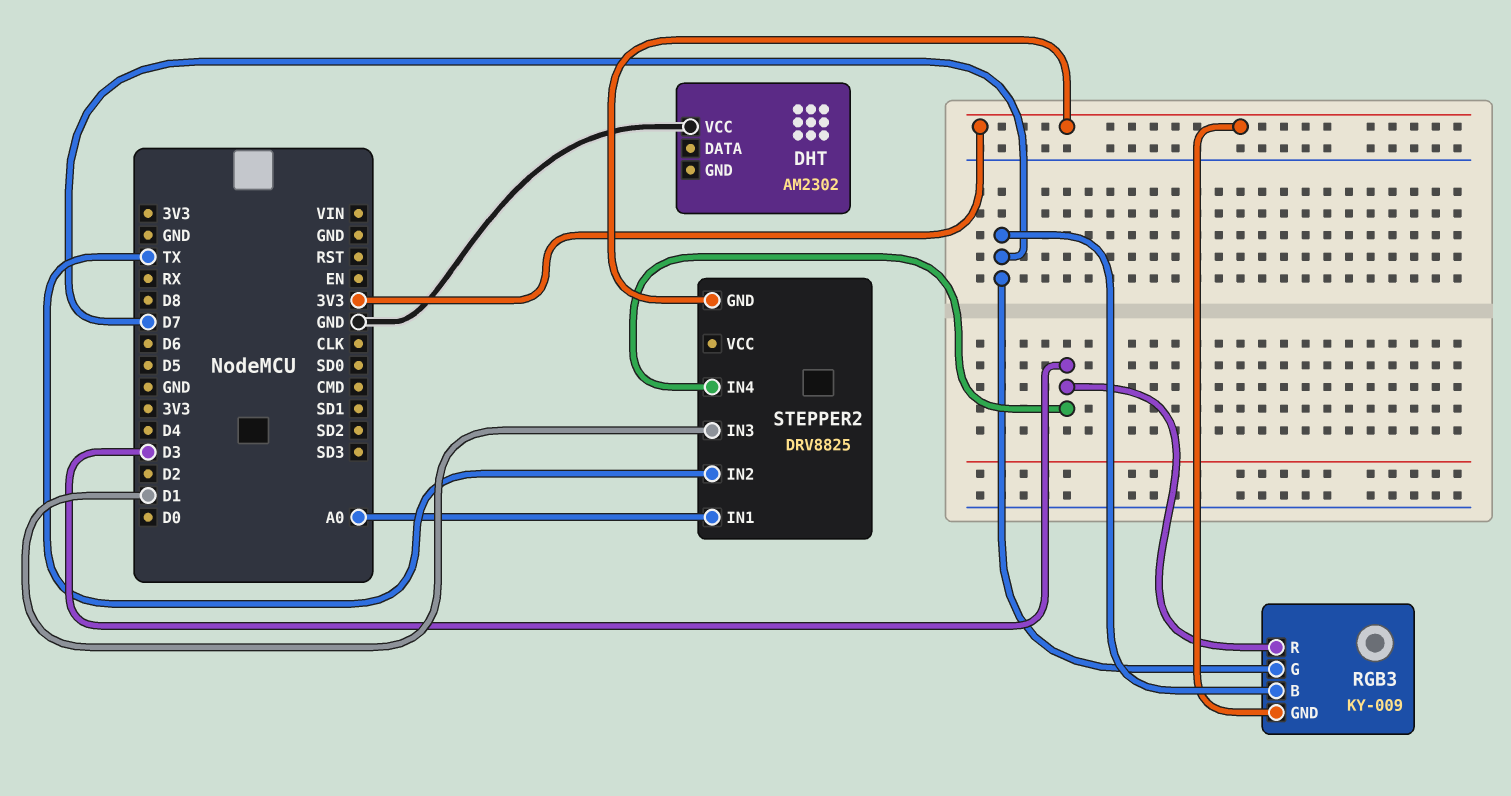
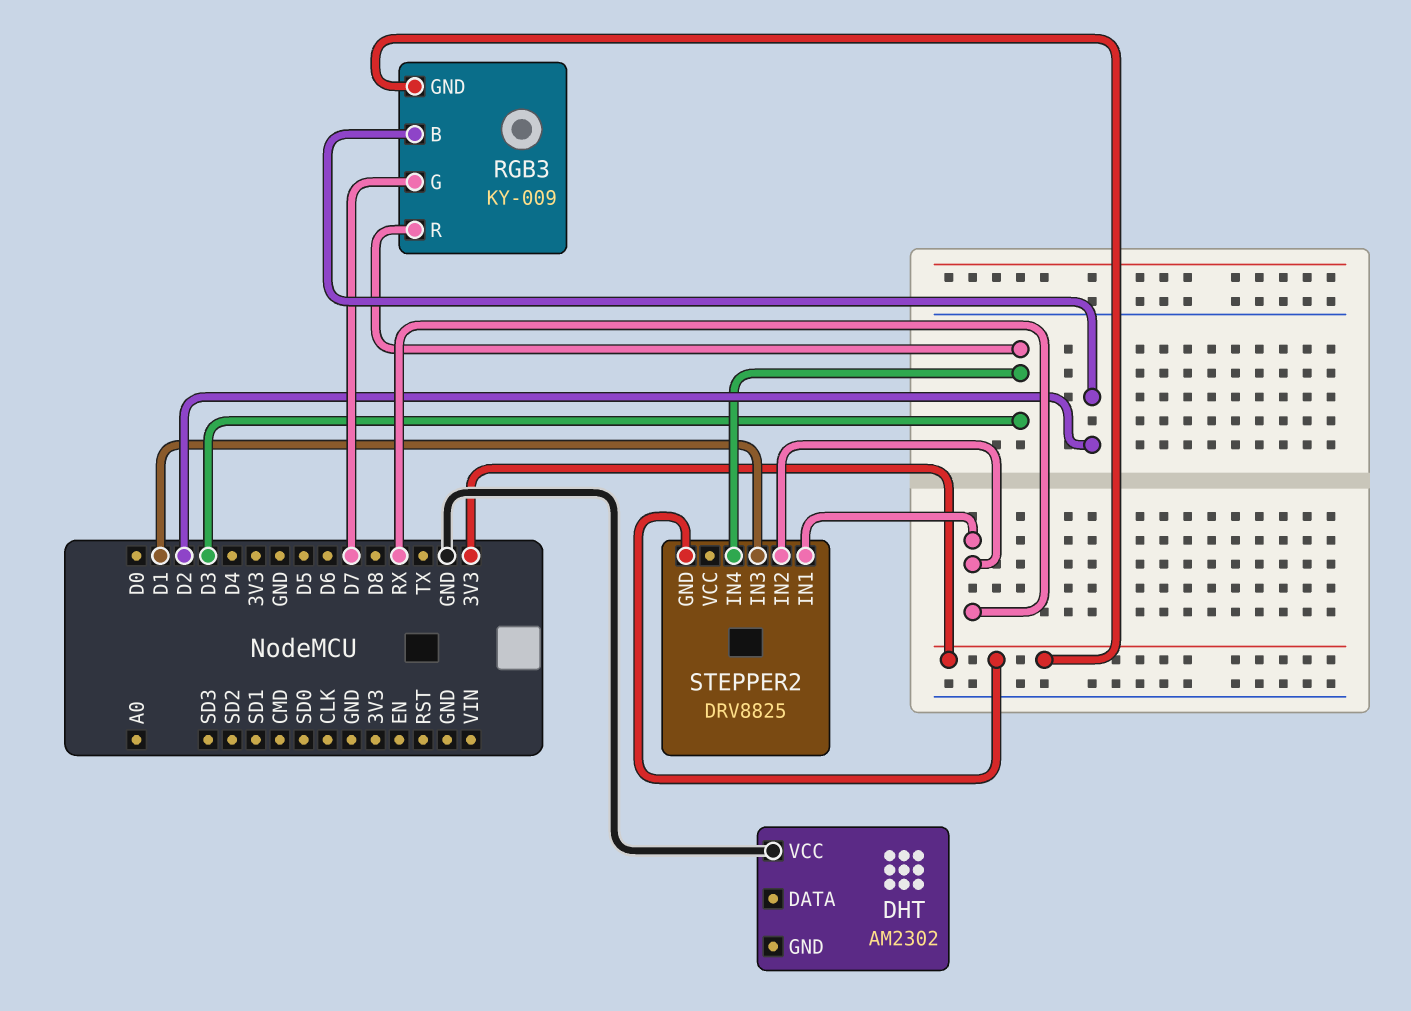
RGB3 pin B: D7 -> D2
STEPPER2 pin IN1: A0 -> RX
STEPPER2 pin IN2: TX -> RX

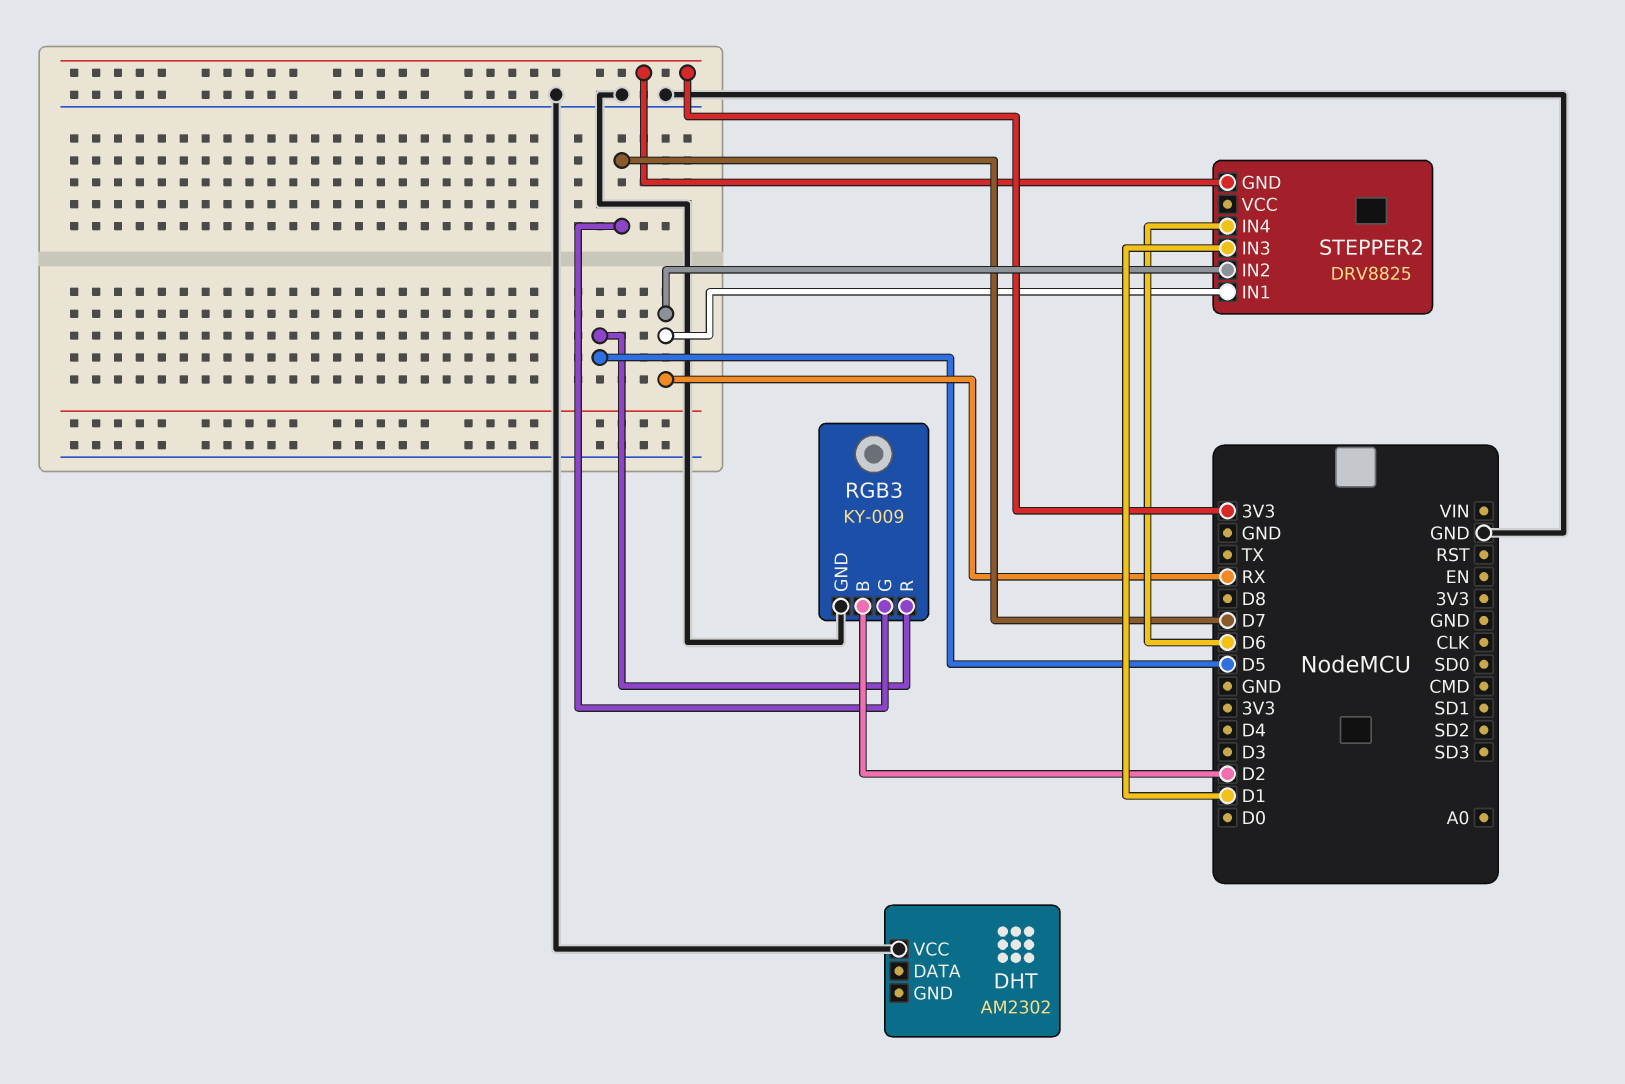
RGB3 pin GND: 3V3 -> GND
RGB3 pin R: D3 -> D5
STEPPER2 pin IN4: D3 -> D6

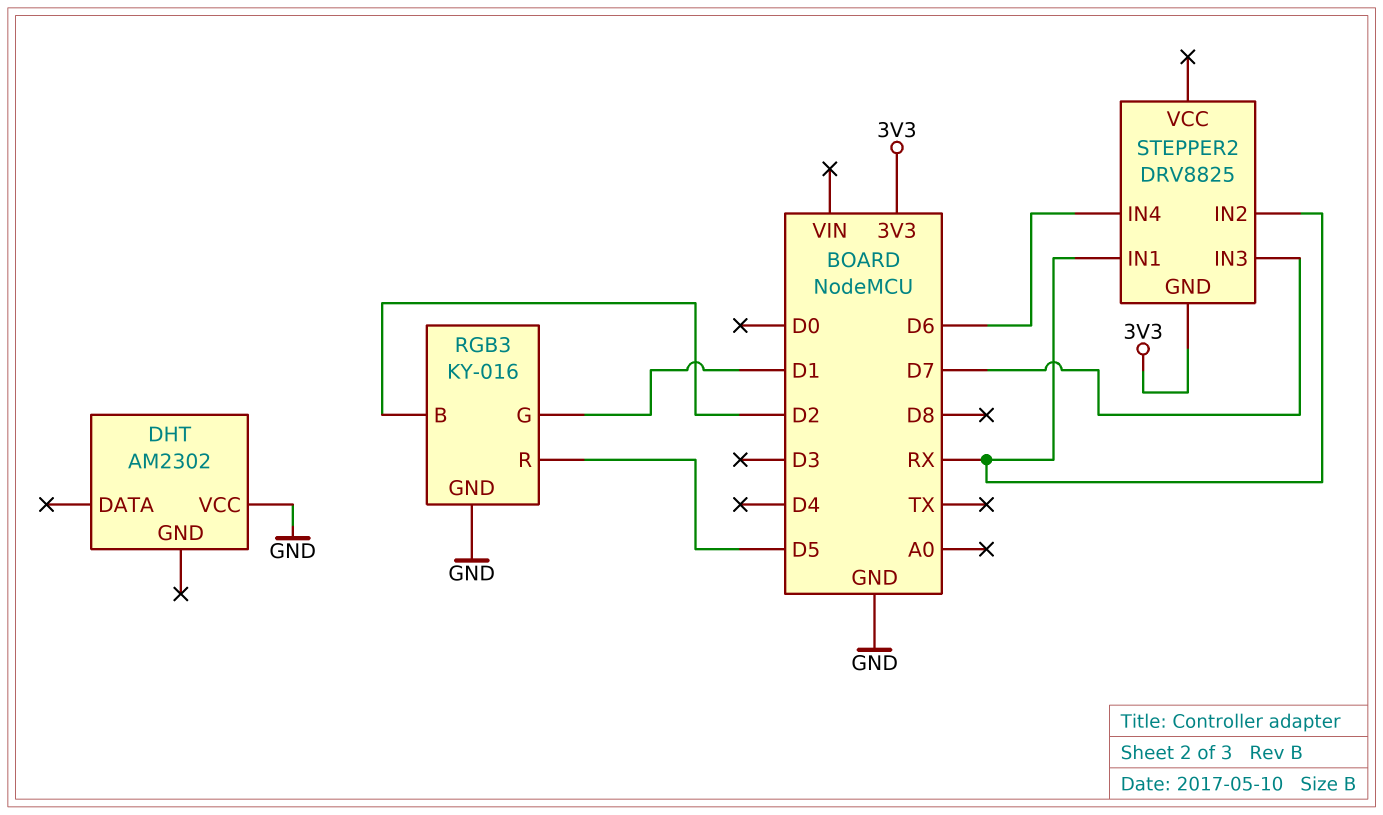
RGB3: KY-009 -> KY-016
RGB3 pin G: D7 -> D1
STEPPER2 pin IN3: D1 -> D7

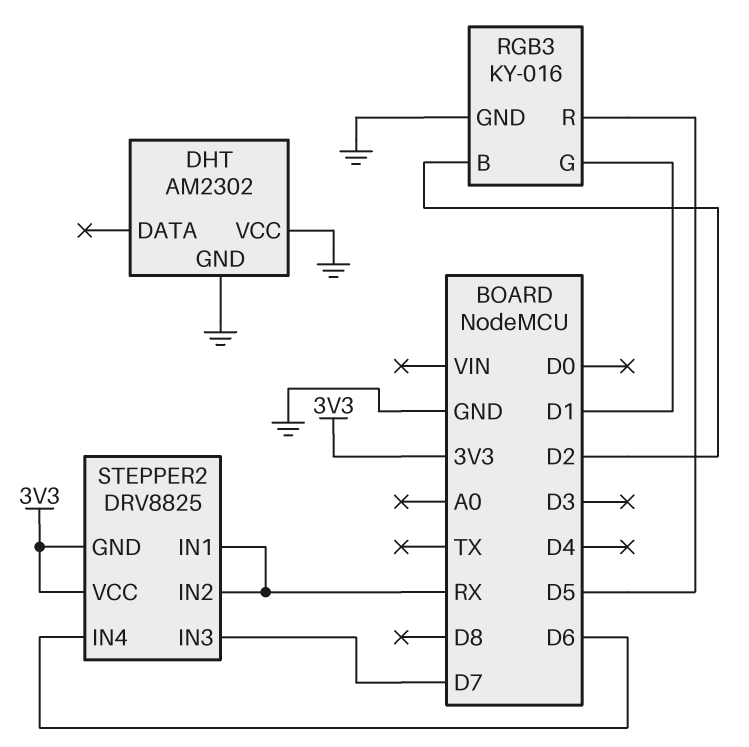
DHT pin GND: none -> GND
STEPPER2 pin VCC: none -> 3V3

